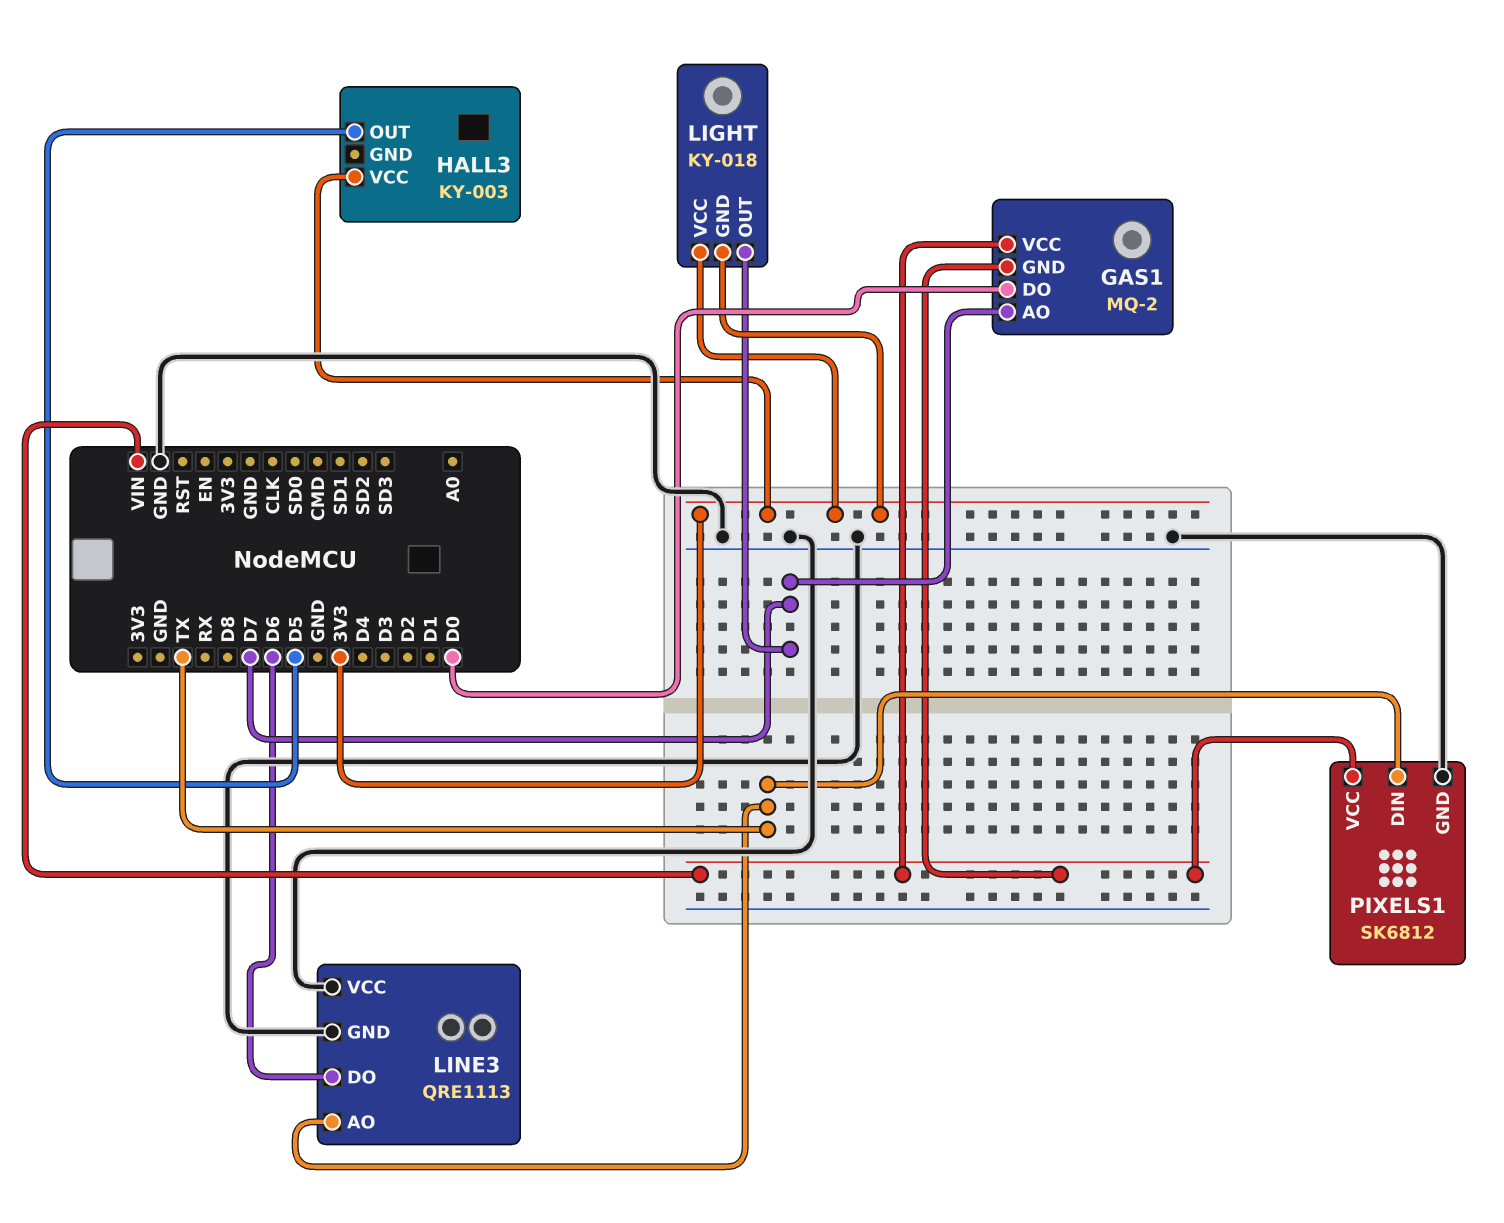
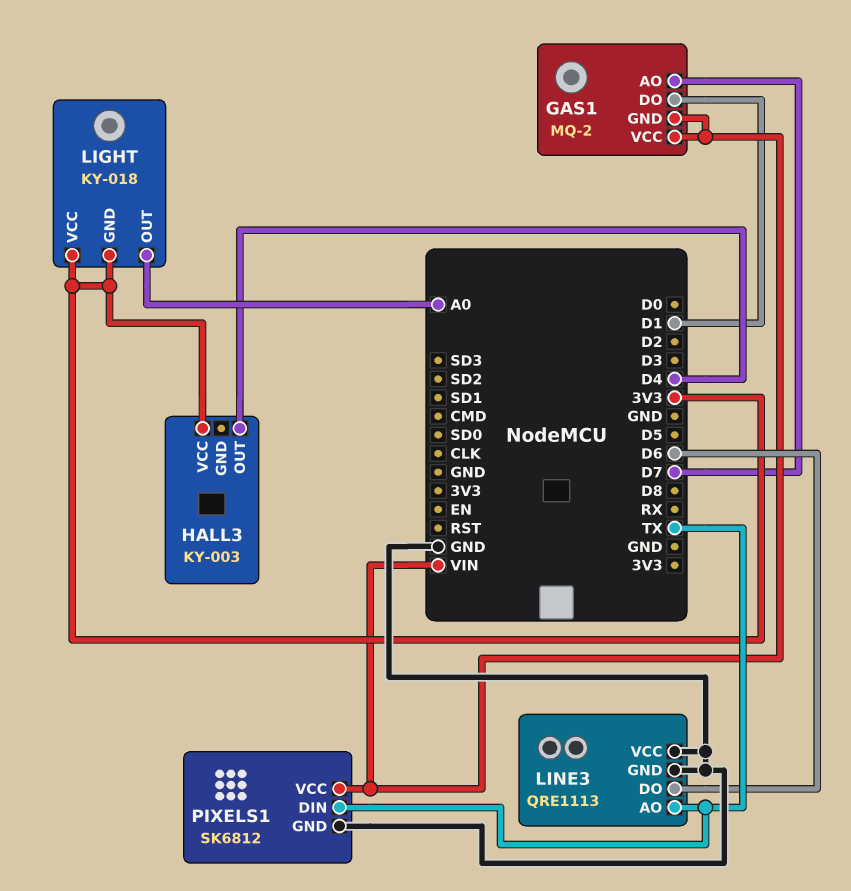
GAS1 pin DO: D0 -> D1
HALL3 pin OUT: D5 -> D4
LIGHT pin OUT: D7 -> A0

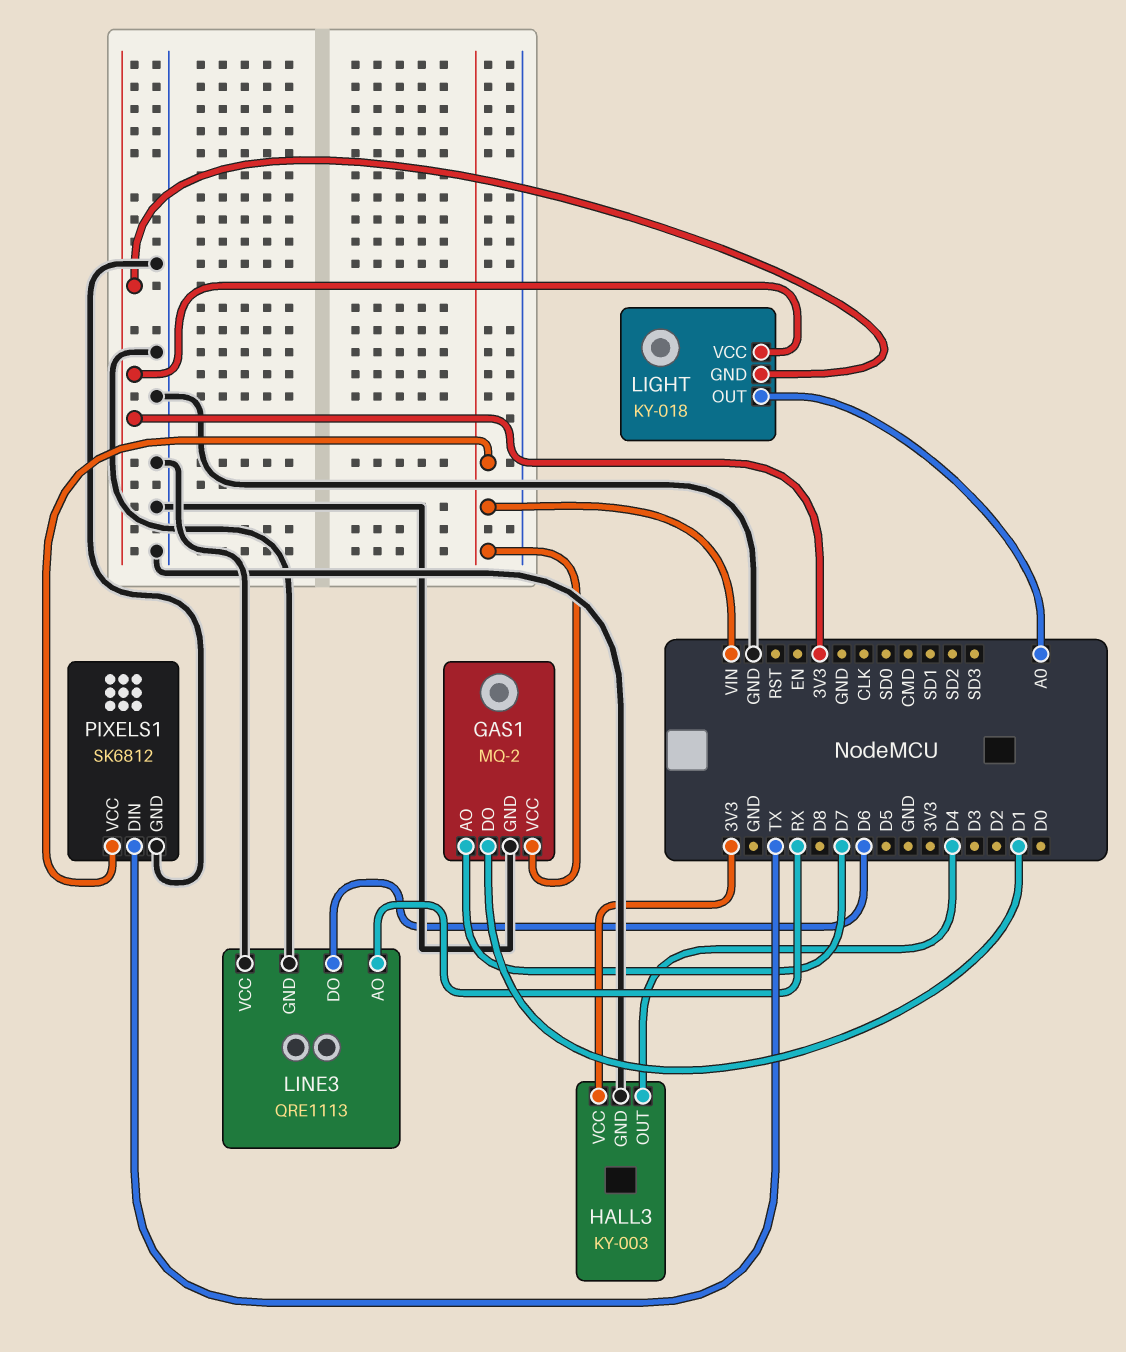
GAS1 pin GND: VIN -> GND
HALL3 pin GND: none -> GND
LINE3 pin AO: TX -> RX

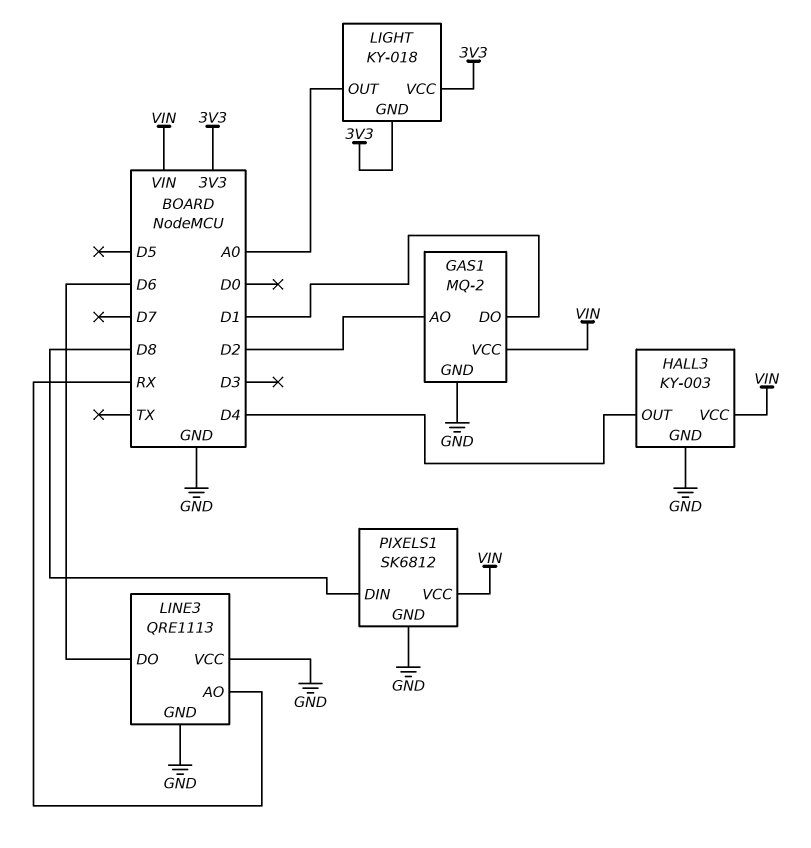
GAS1 pin AO: D7 -> D2
HALL3 pin VCC: 3V3 -> VIN
PIXELS1 pin DIN: TX -> D8

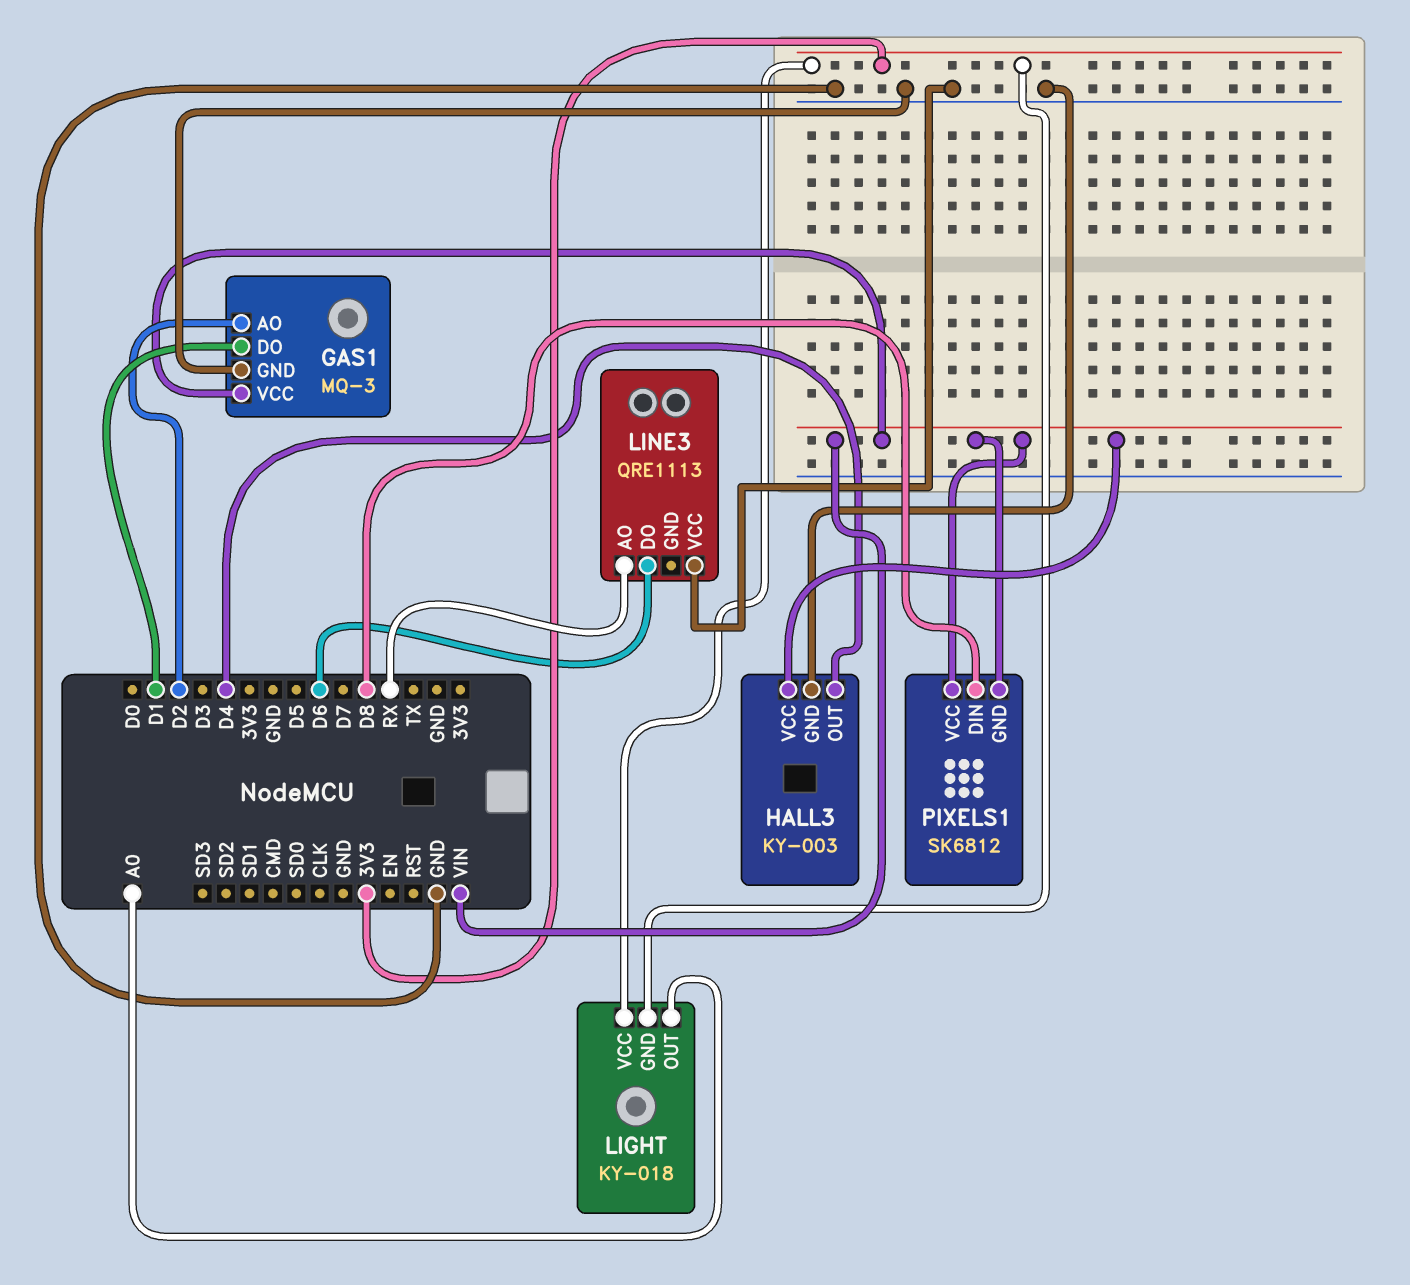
GAS1: MQ-2 -> MQ-3
LINE3 pin GND: GND -> none
PIXELS1 pin GND: GND -> VIN

